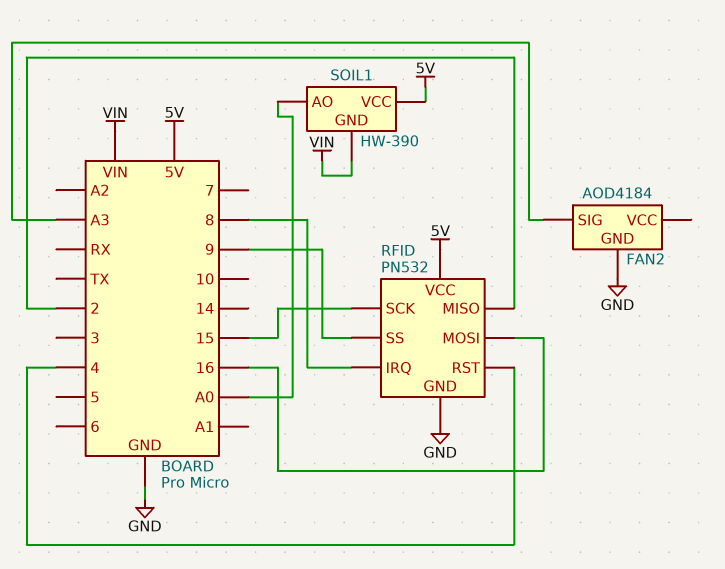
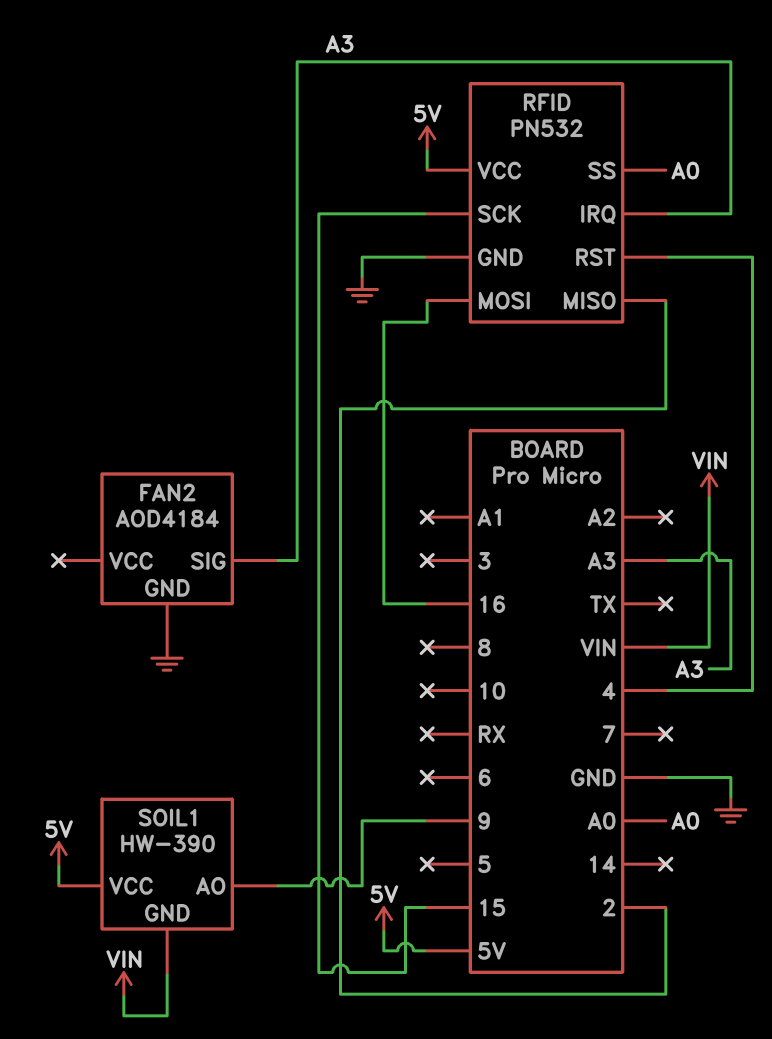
RFID pin IRQ: 8 -> A3
RFID pin SS: 9 -> A0
SOIL1 pin AO: A0 -> 9

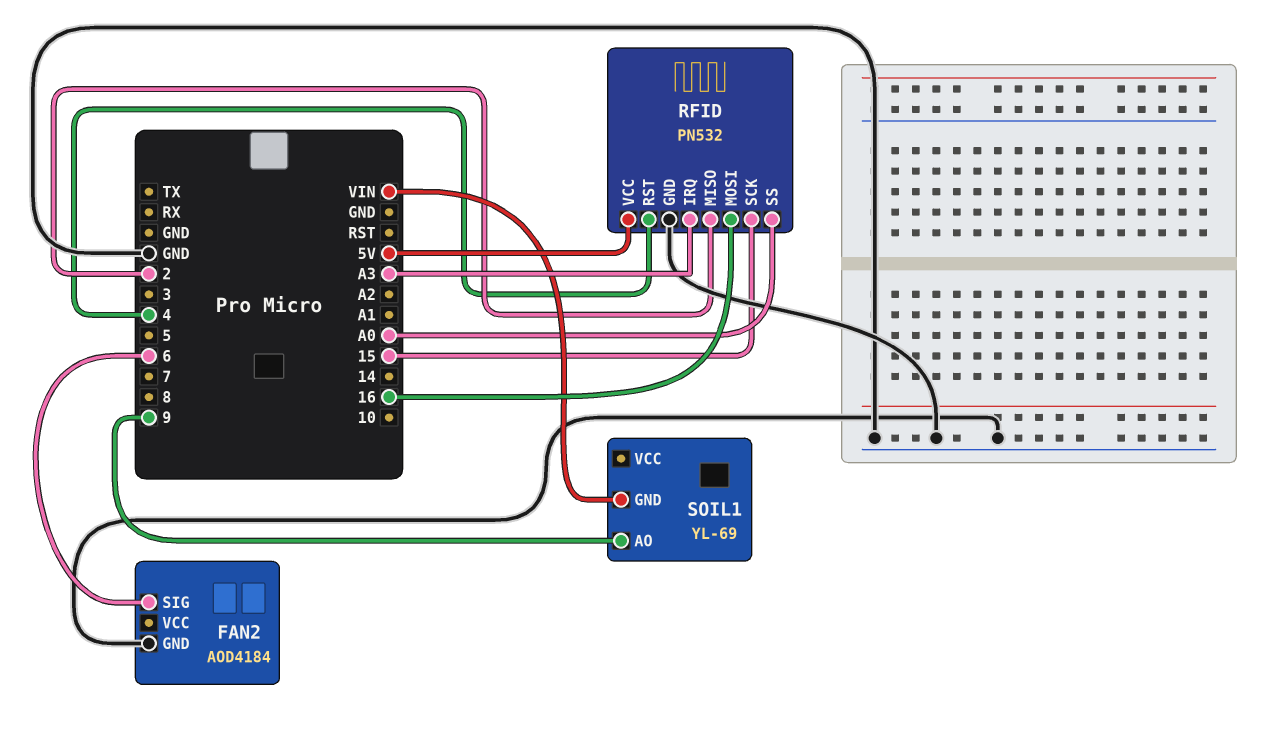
FAN2 pin SIG: A3 -> 6
SOIL1: HW-390 -> YL-69
SOIL1 pin VCC: 5V -> none

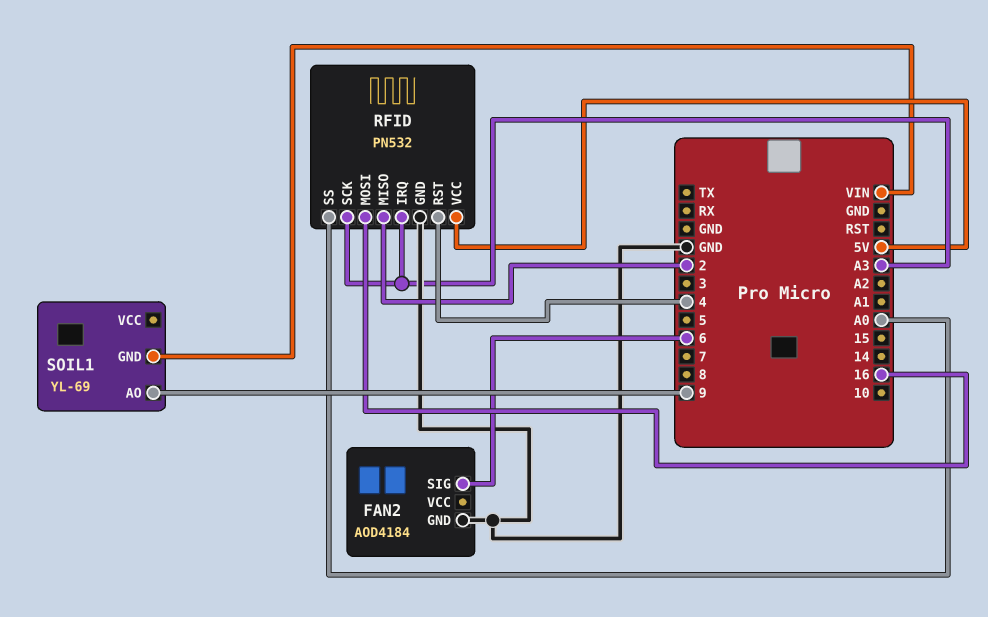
RFID pin SCK: 15 -> A3

